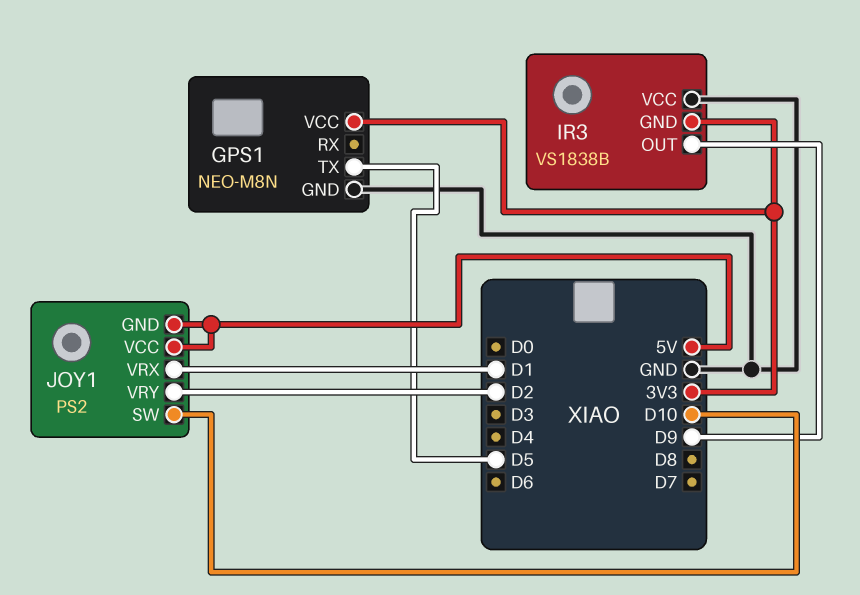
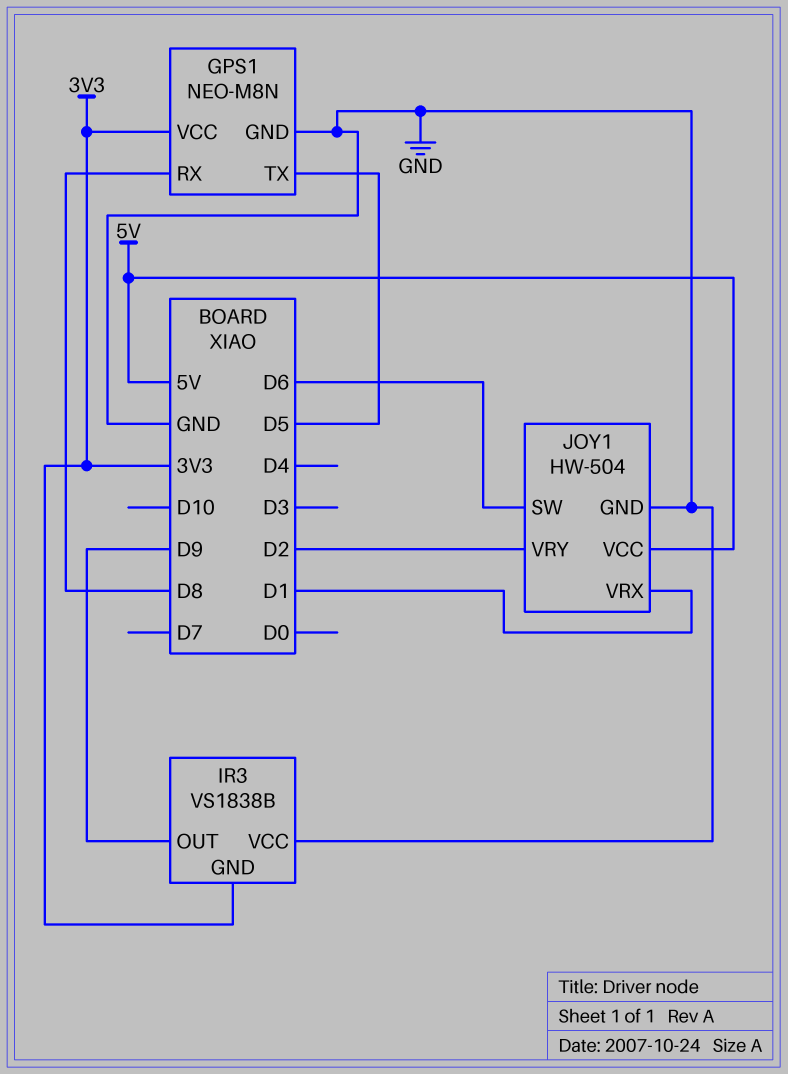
GPS1 pin RX: none -> D8
JOY1: PS2 -> HW-504
JOY1 pin GND: 5V -> GND
JOY1 pin SW: D10 -> D6

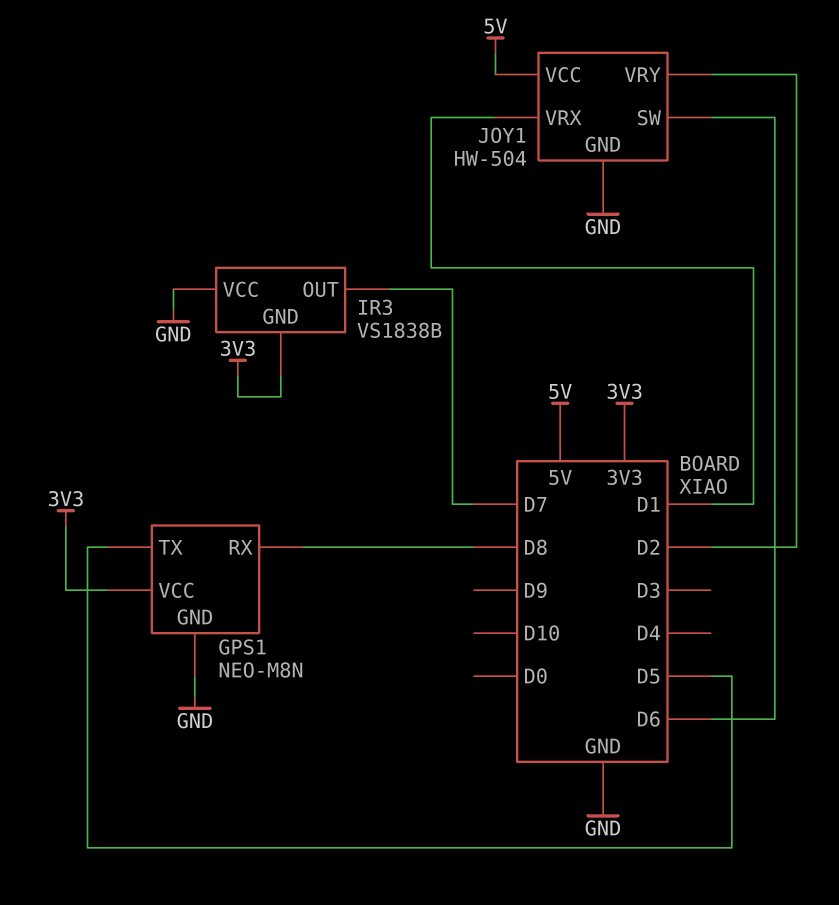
IR3 pin OUT: D9 -> D7

